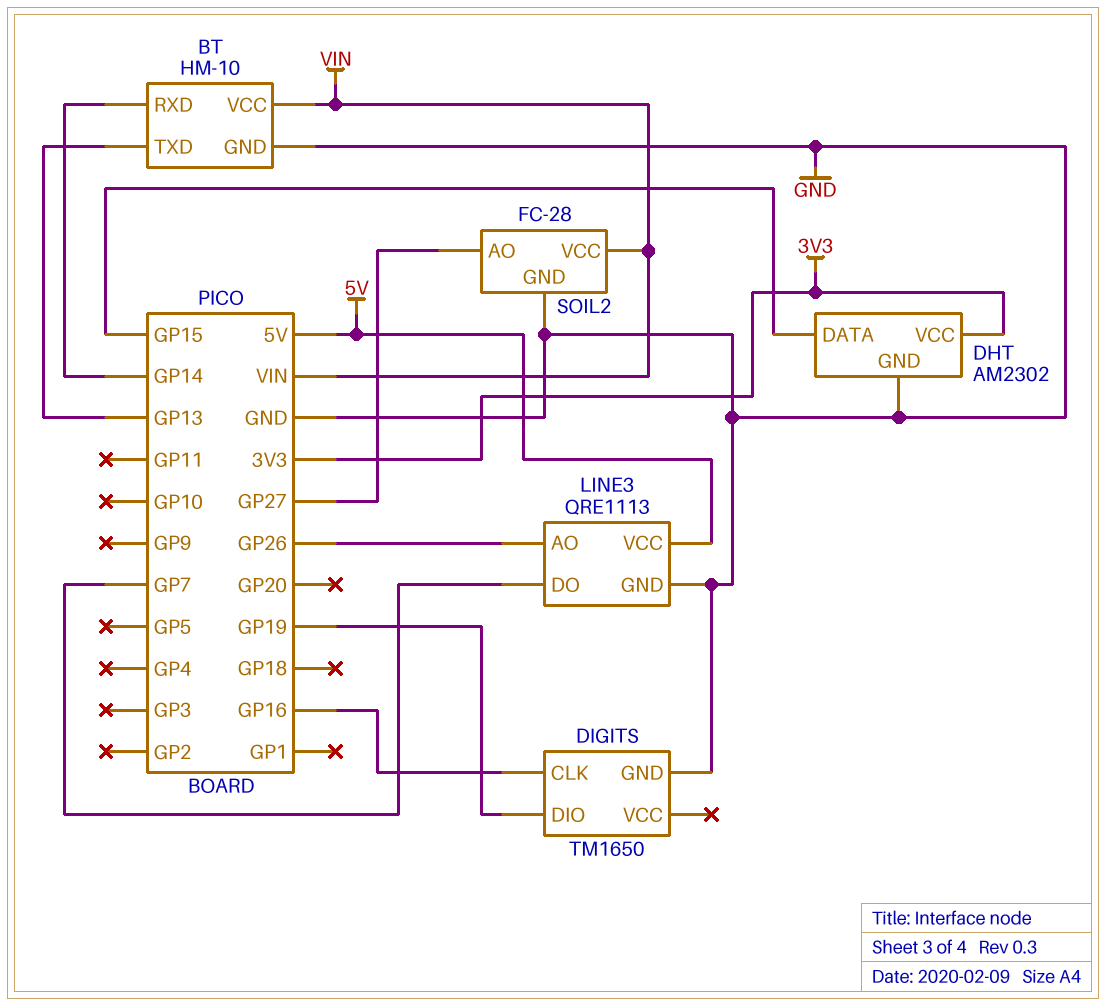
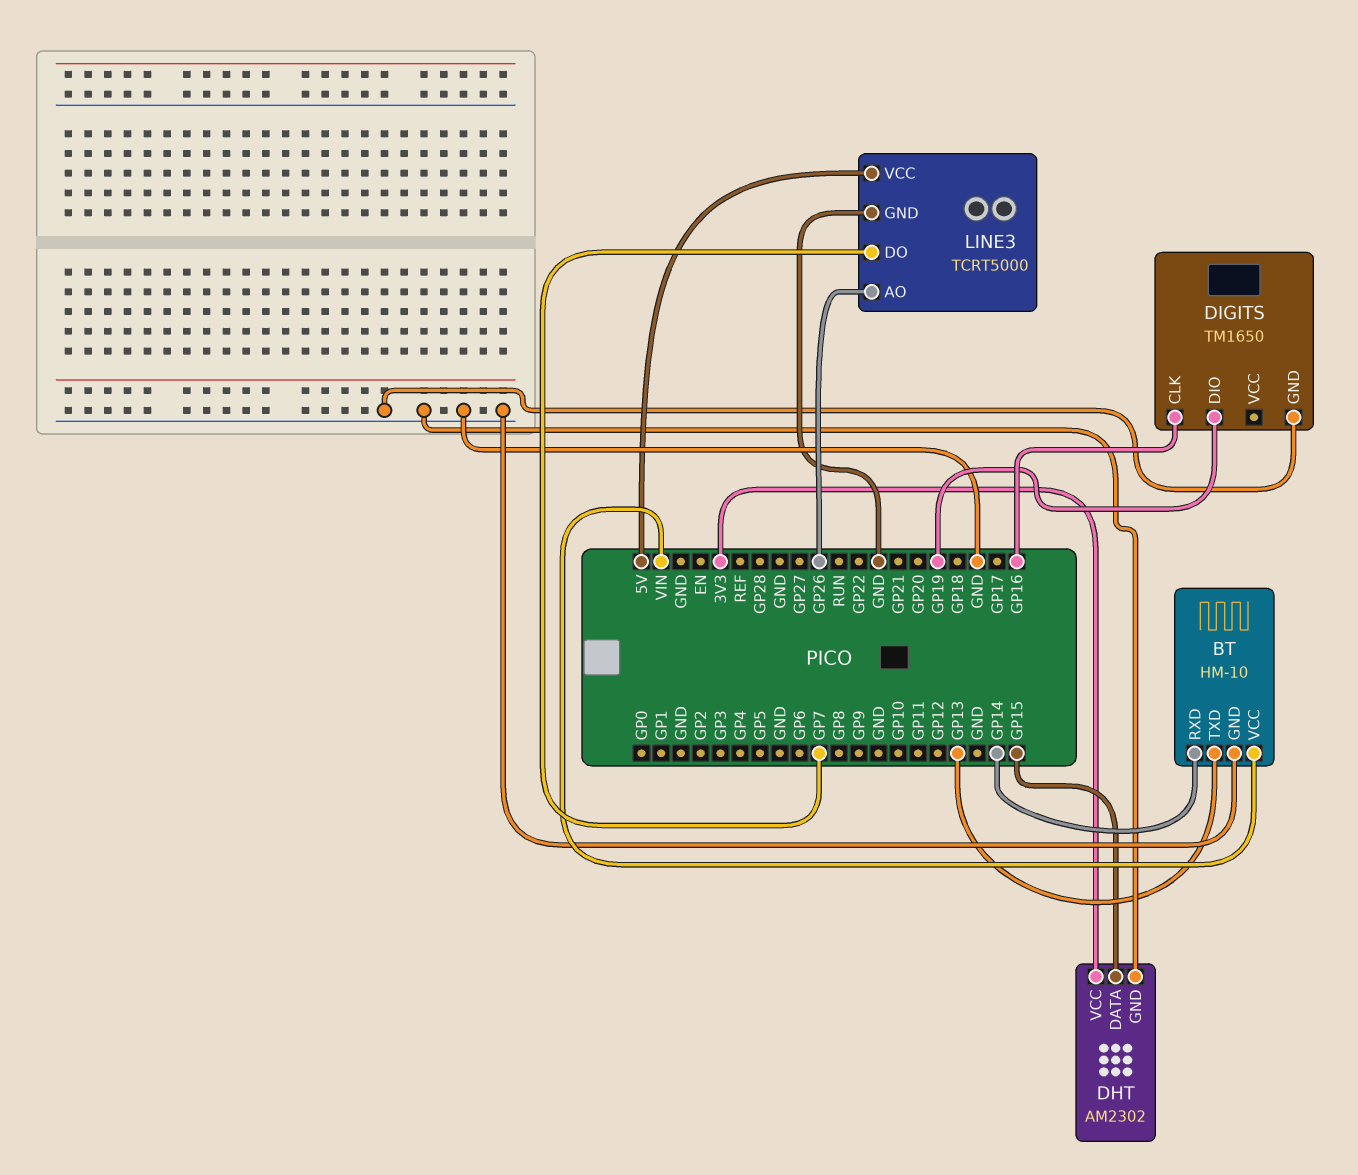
LINE3: QRE1113 -> TCRT5000
SOIL2: FC-28 -> none
SOIL2 pin AO: GP27 -> none
SOIL2 pin GND: GND -> none
SOIL2 pin VCC: VIN -> none

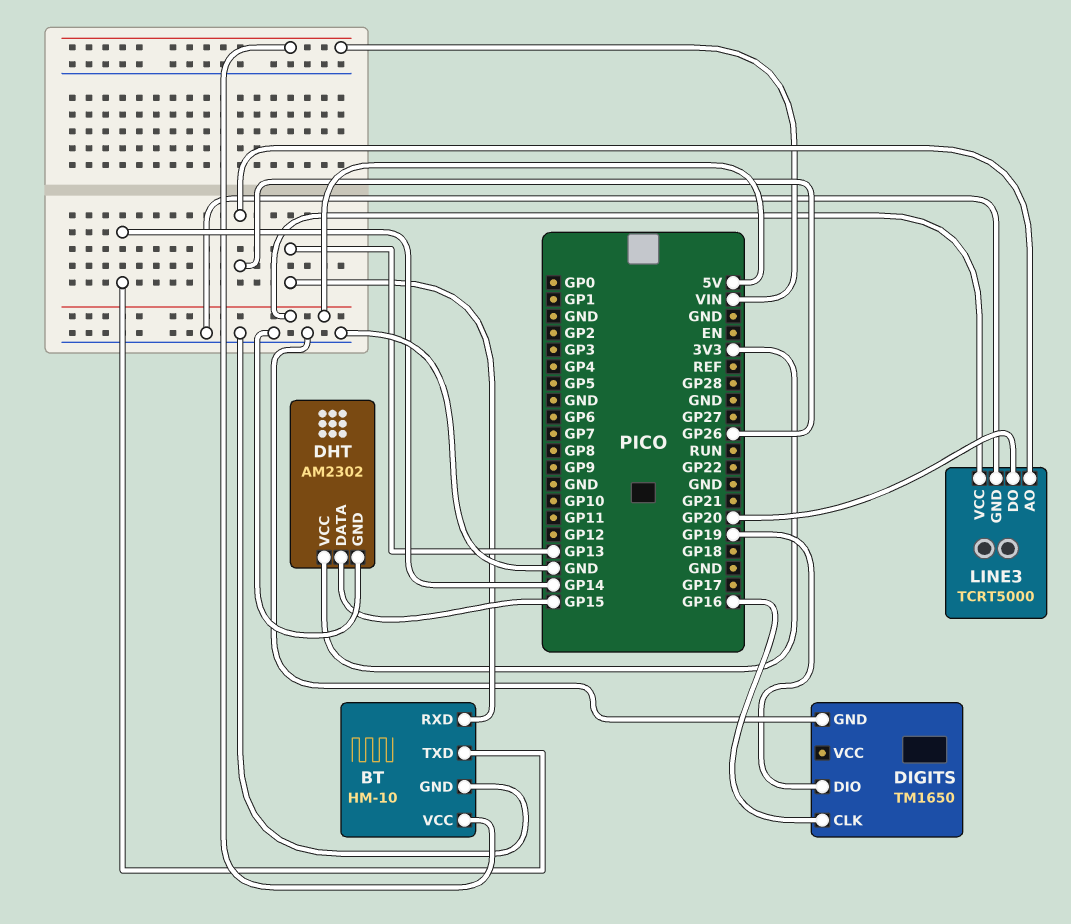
BT pin RXD: GP14 -> GP13
BT pin TXD: GP13 -> GP14
LINE3 pin DO: GP7 -> GP20

